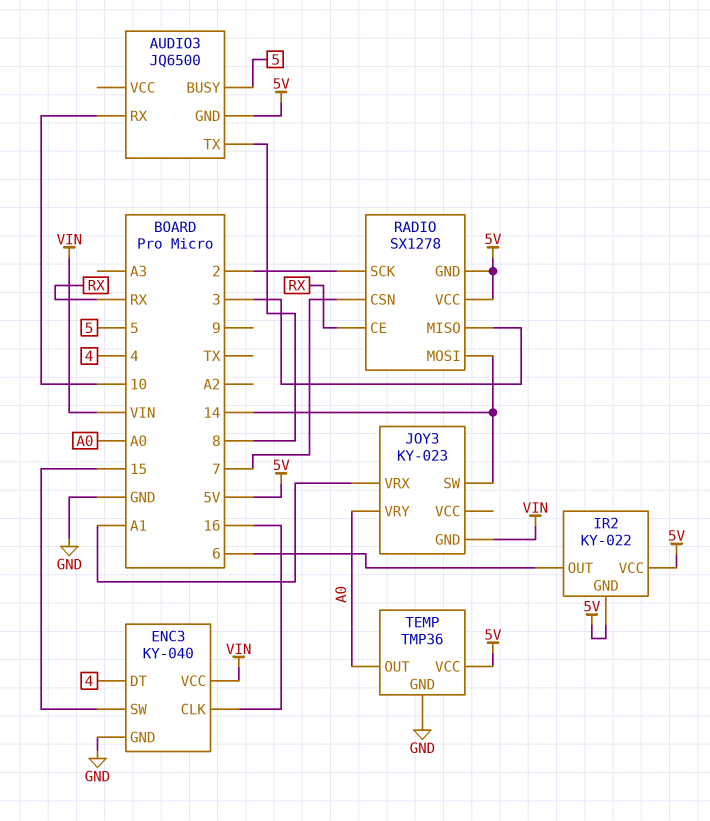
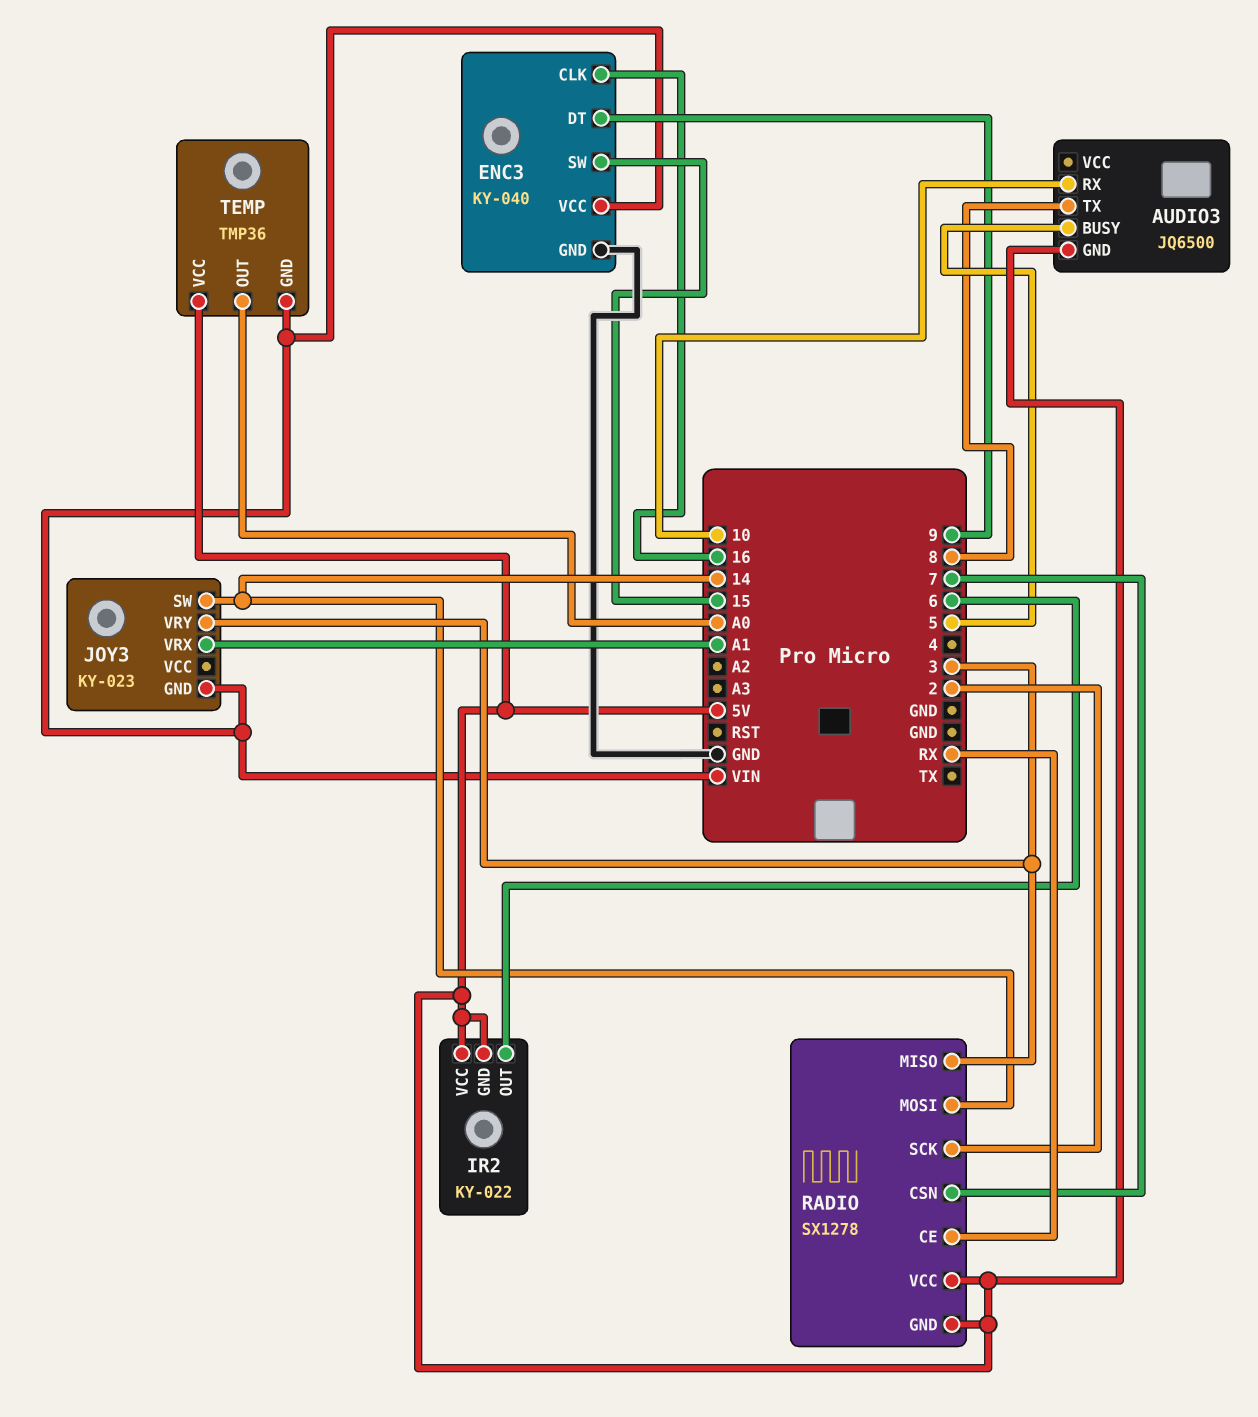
ENC3 pin DT: 4 -> 9
JOY3 pin VRY: A0 -> 3
TEMP pin GND: GND -> VIN

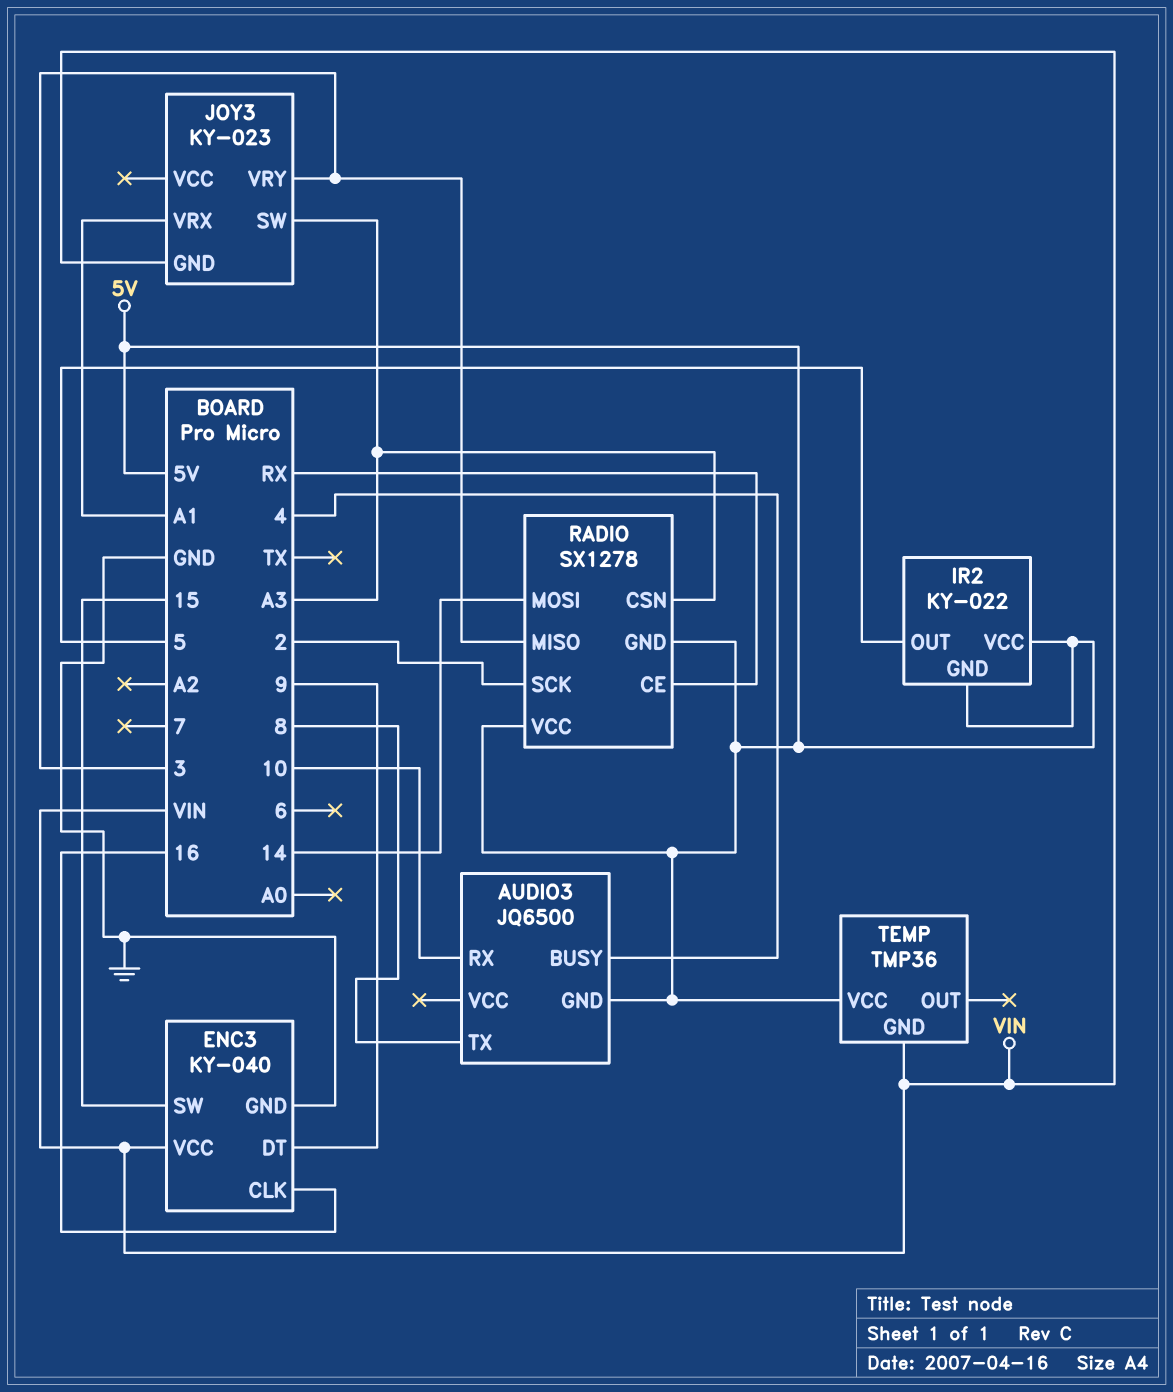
AUDIO3 pin BUSY: 5 -> 4
IR2 pin OUT: 6 -> 5
JOY3 pin SW: 14 -> A3
RADIO pin CSN: 7 -> A3
TEMP pin OUT: A0 -> none

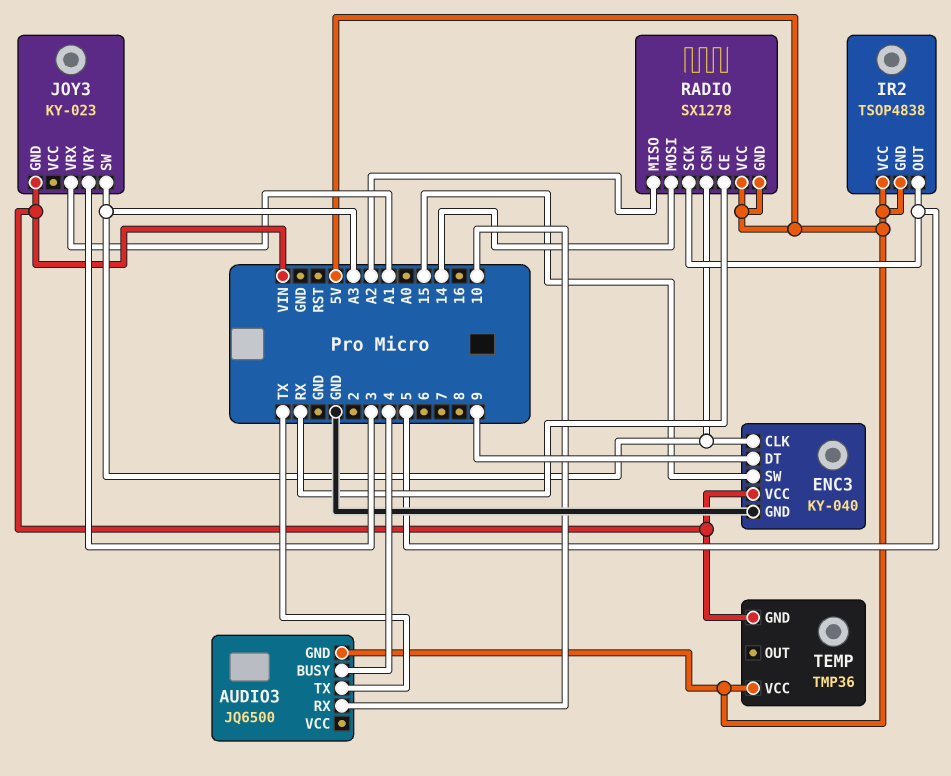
AUDIO3 pin TX: 8 -> TX
ENC3 pin CLK: 16 -> A3
IR2: KY-022 -> TSOP4838
RADIO pin MISO: 3 -> A2
RADIO pin SCK: 2 -> 5

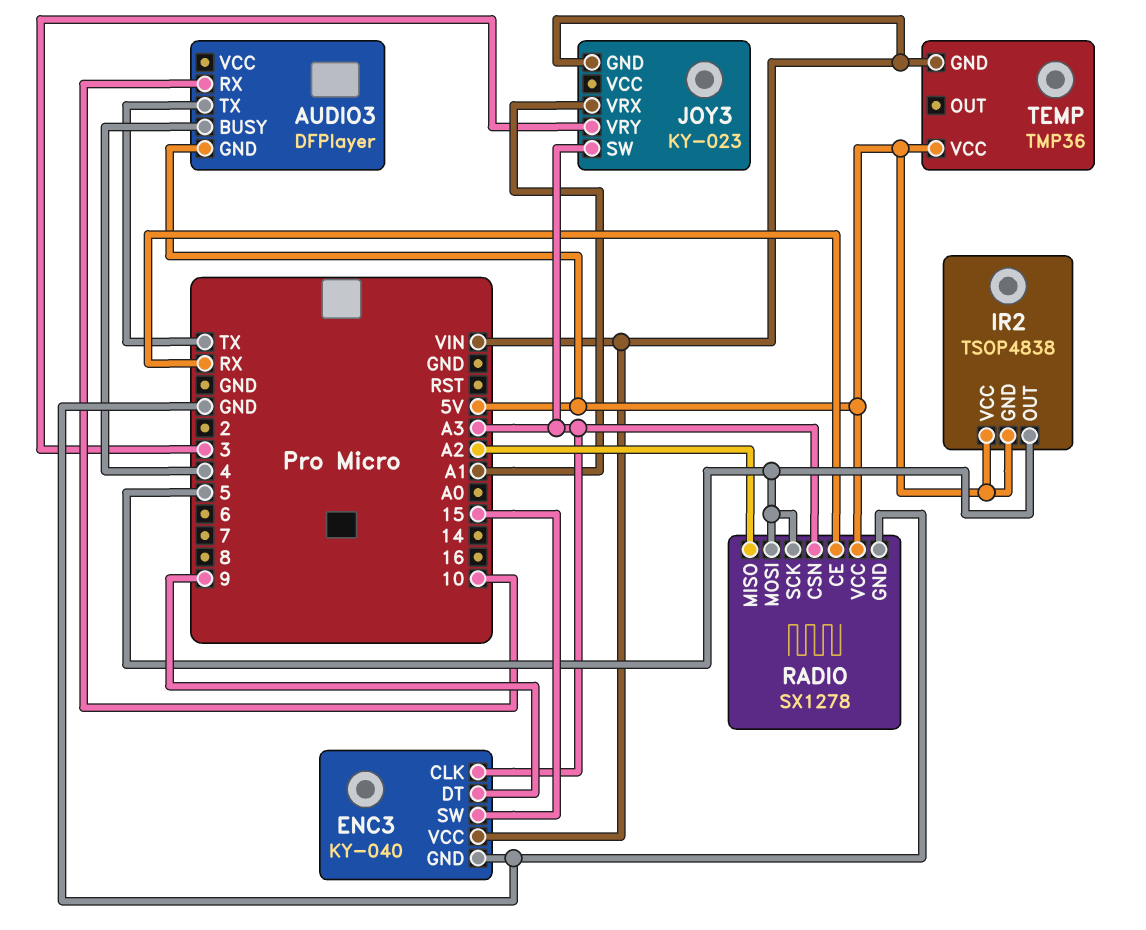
AUDIO3: JQ6500 -> DFPlayer
RADIO pin GND: 5V -> GND
RADIO pin MOSI: 14 -> 5

